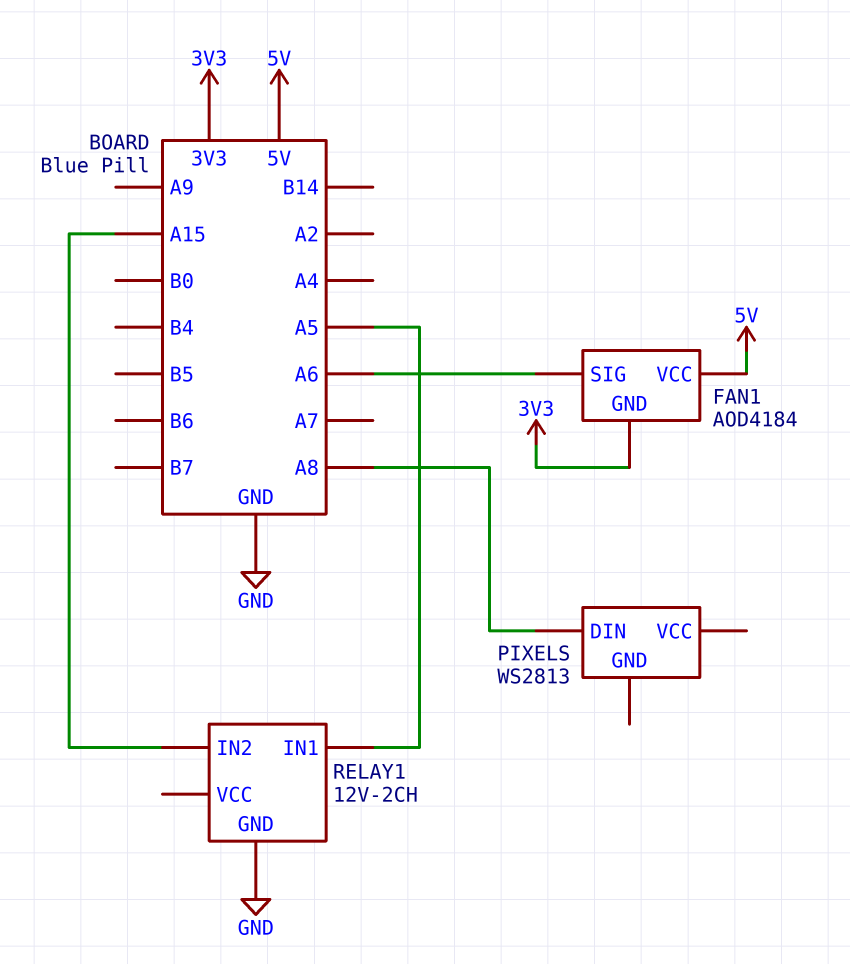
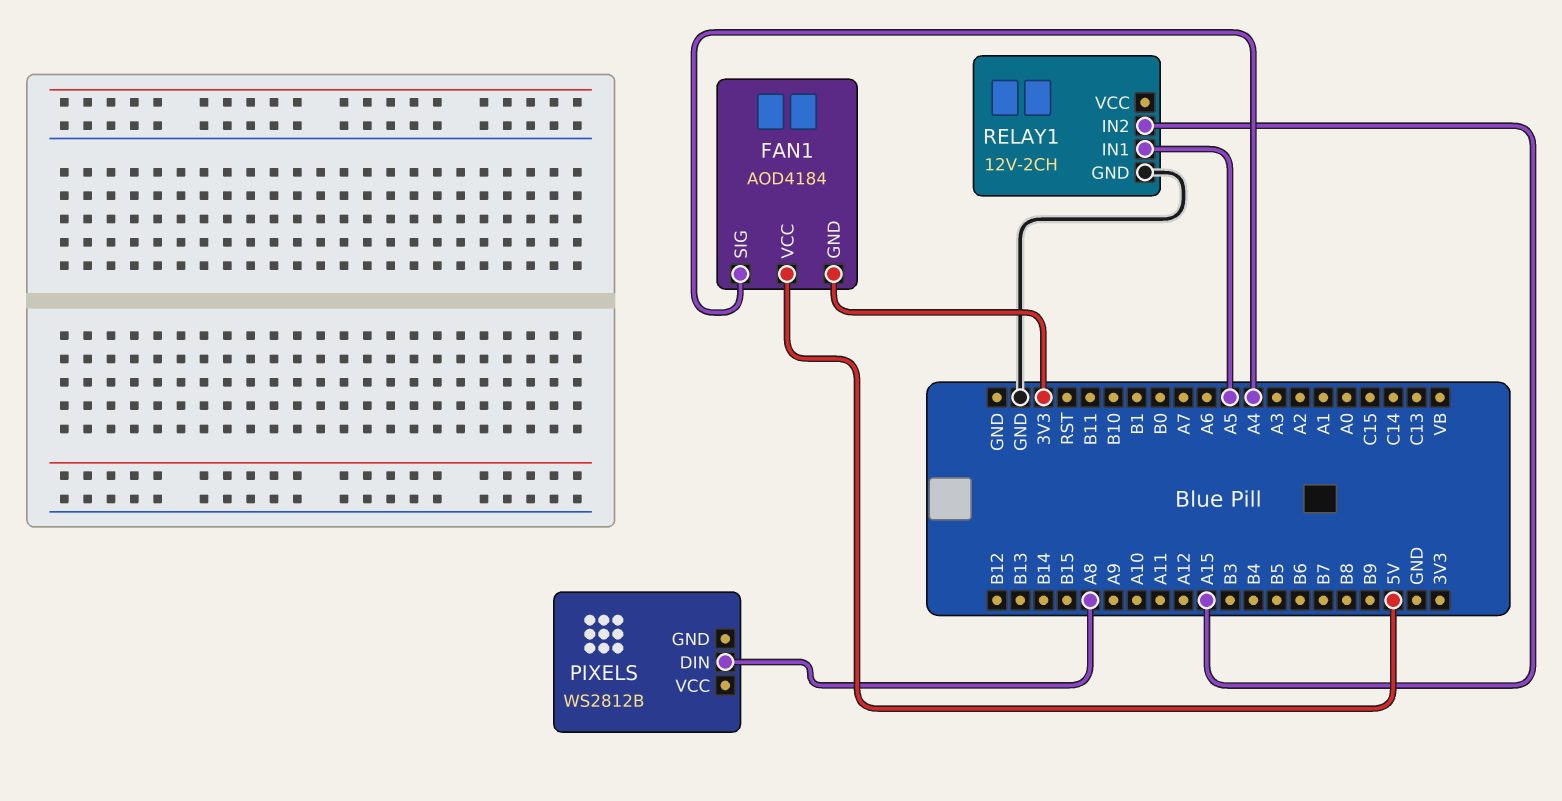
FAN1 pin SIG: A6 -> A4
PIXELS: WS2813 -> WS2812B

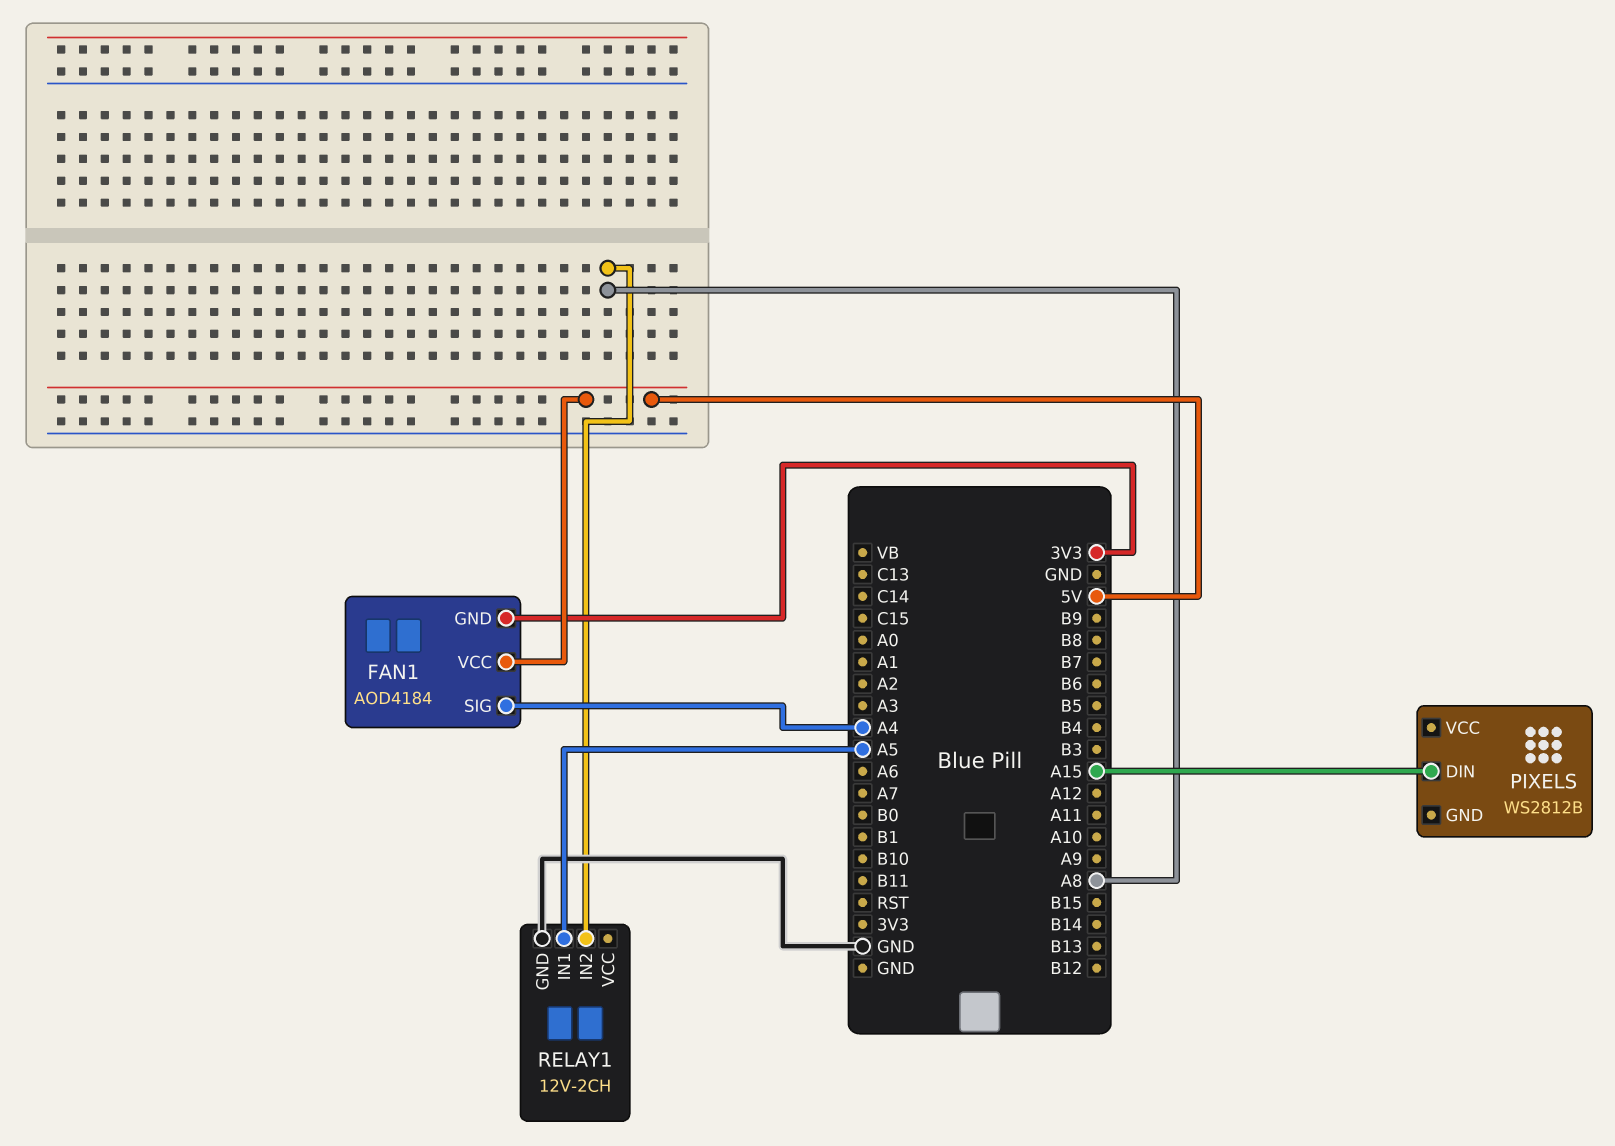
PIXELS pin DIN: A8 -> A15
RELAY1 pin IN2: A15 -> A8

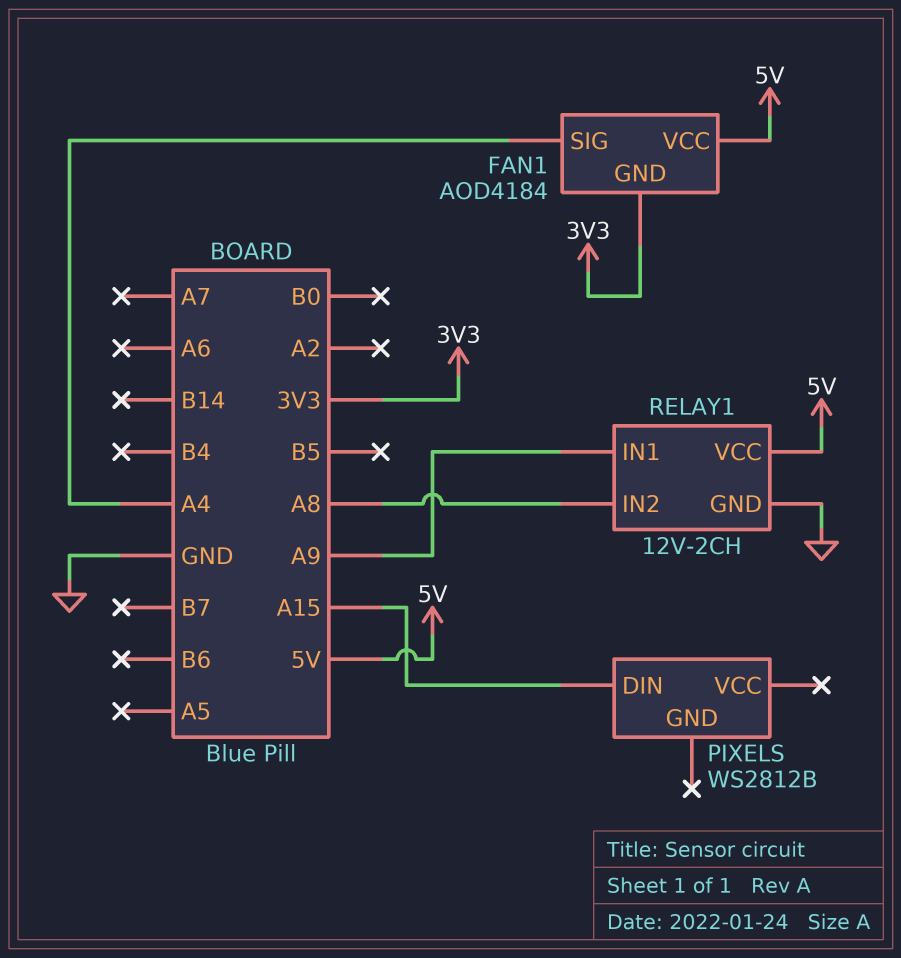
RELAY1 pin IN1: A5 -> A9
RELAY1 pin VCC: none -> 5V

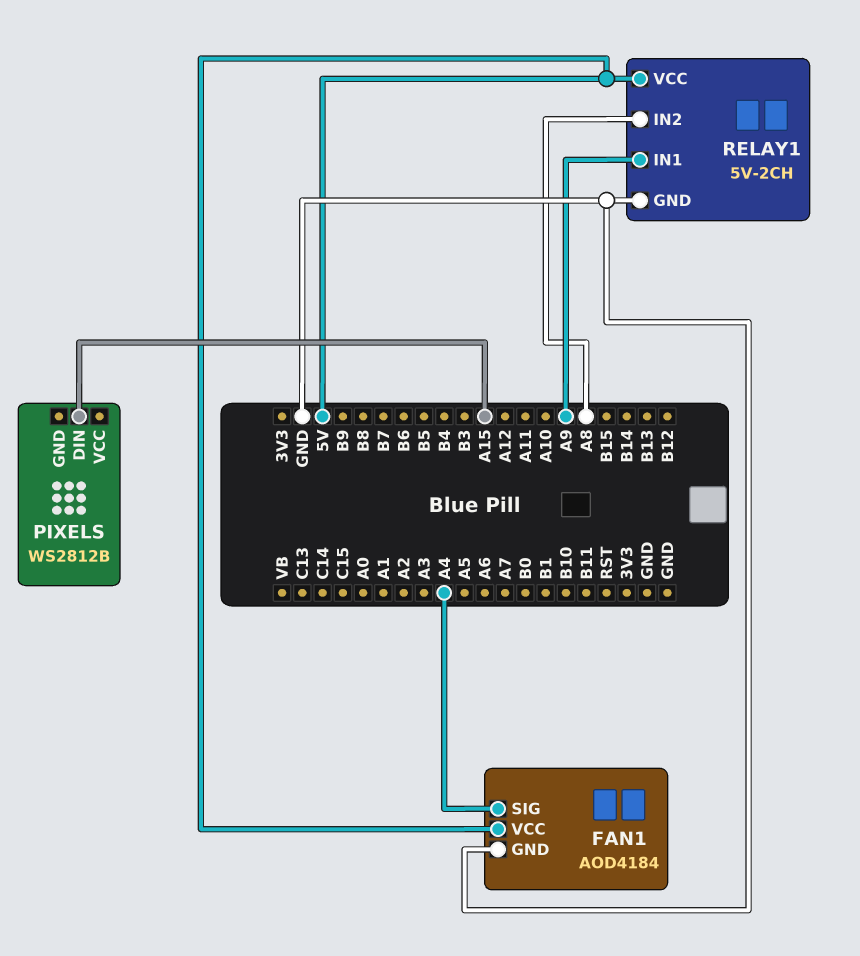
FAN1 pin GND: 3V3 -> GND
RELAY1: 12V-2CH -> 5V-2CH

